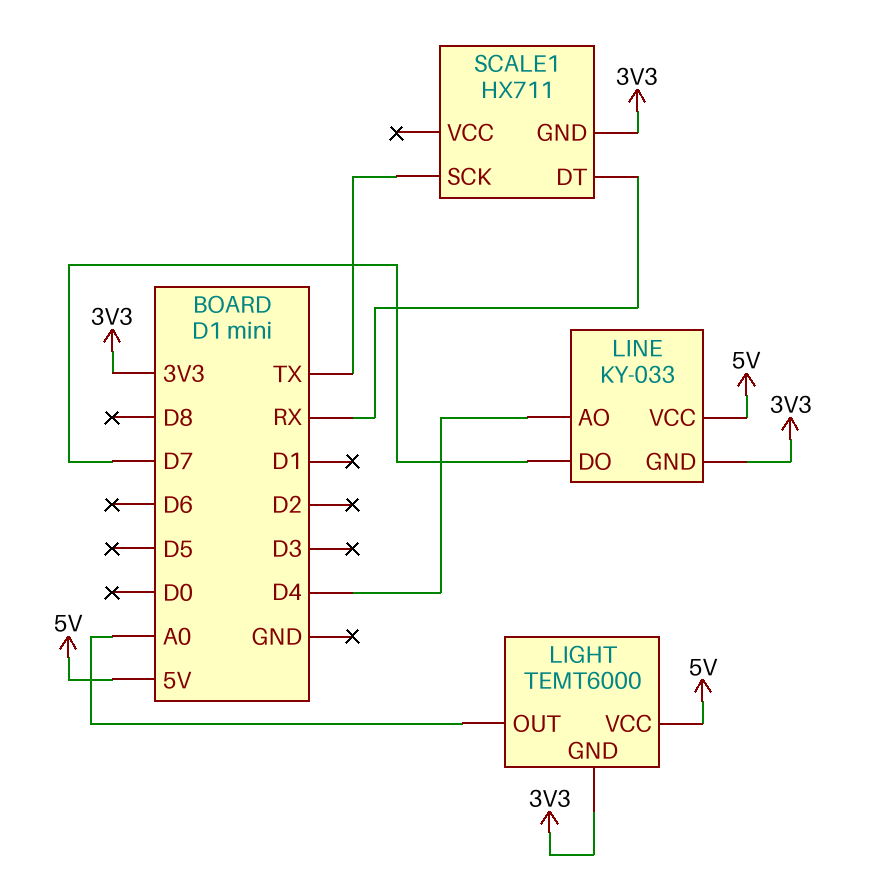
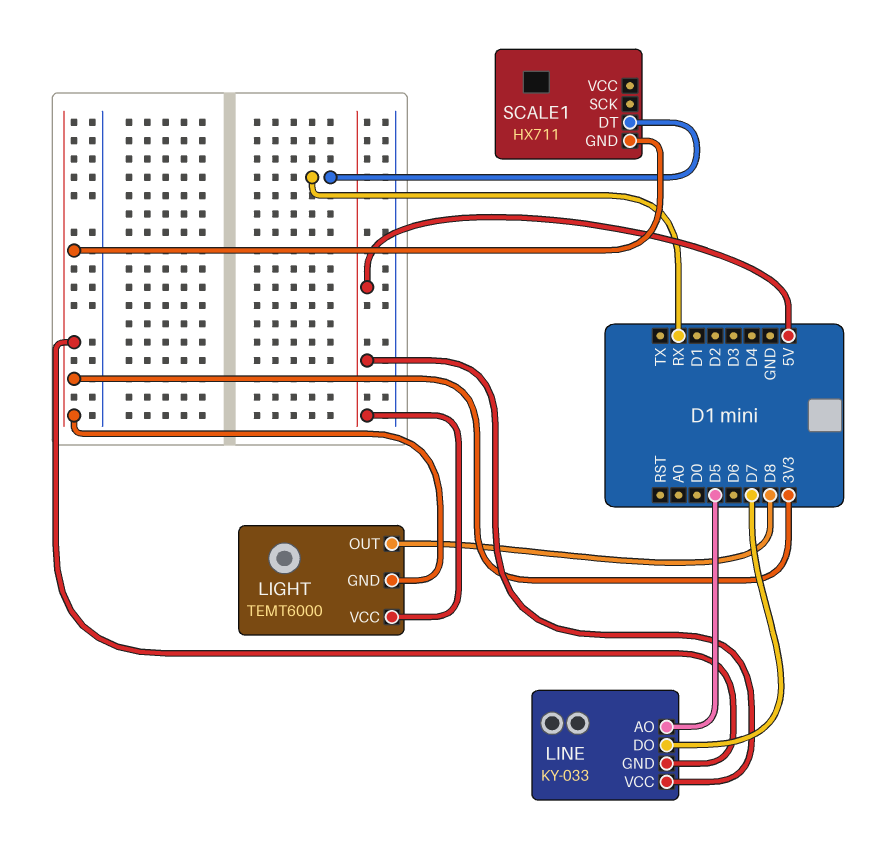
LIGHT pin OUT: A0 -> D8
LINE pin AO: D4 -> D5
SCALE1 pin SCK: TX -> none

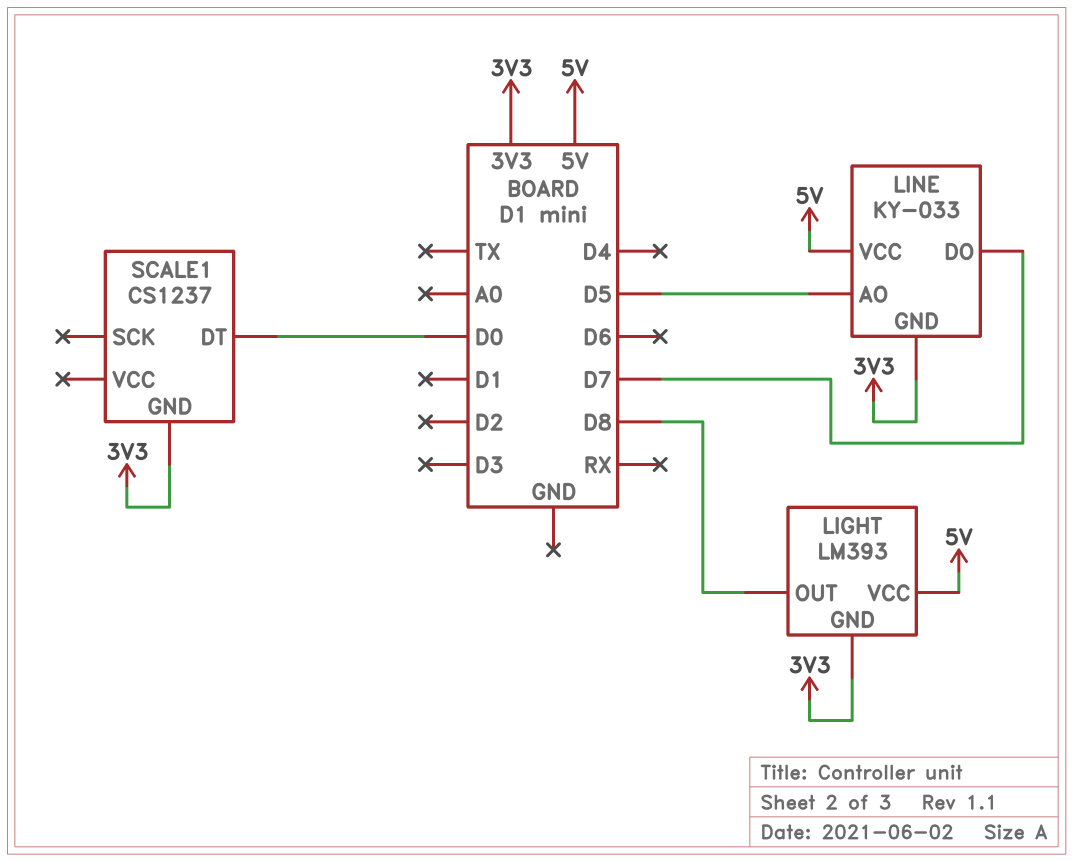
LIGHT: TEMT6000 -> LM393
SCALE1: HX711 -> CS1237
SCALE1 pin DT: RX -> D0

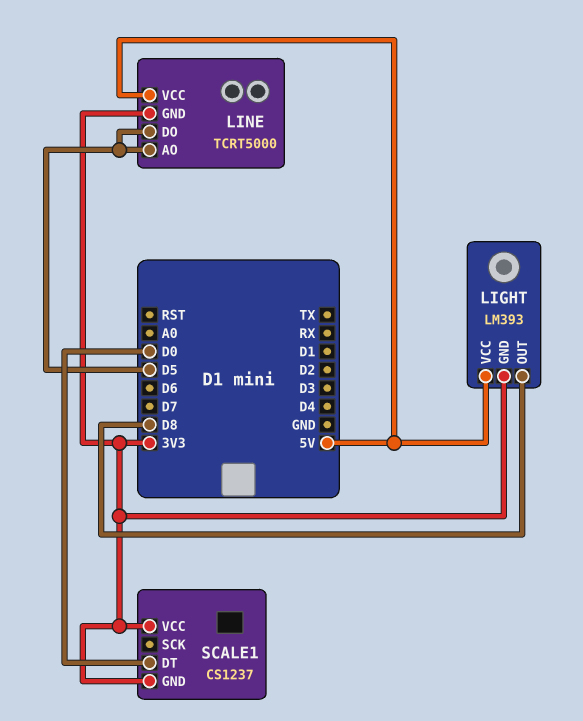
LINE: KY-033 -> TCRT5000
LINE pin DO: D7 -> D5
SCALE1 pin VCC: none -> 3V3

